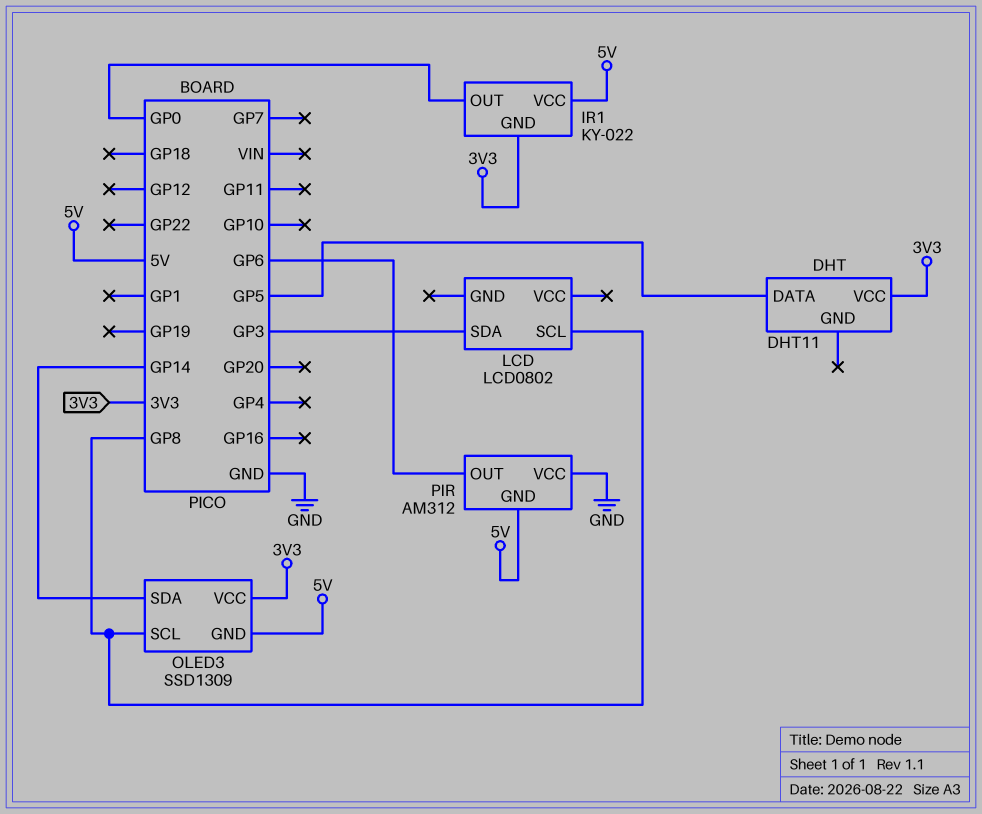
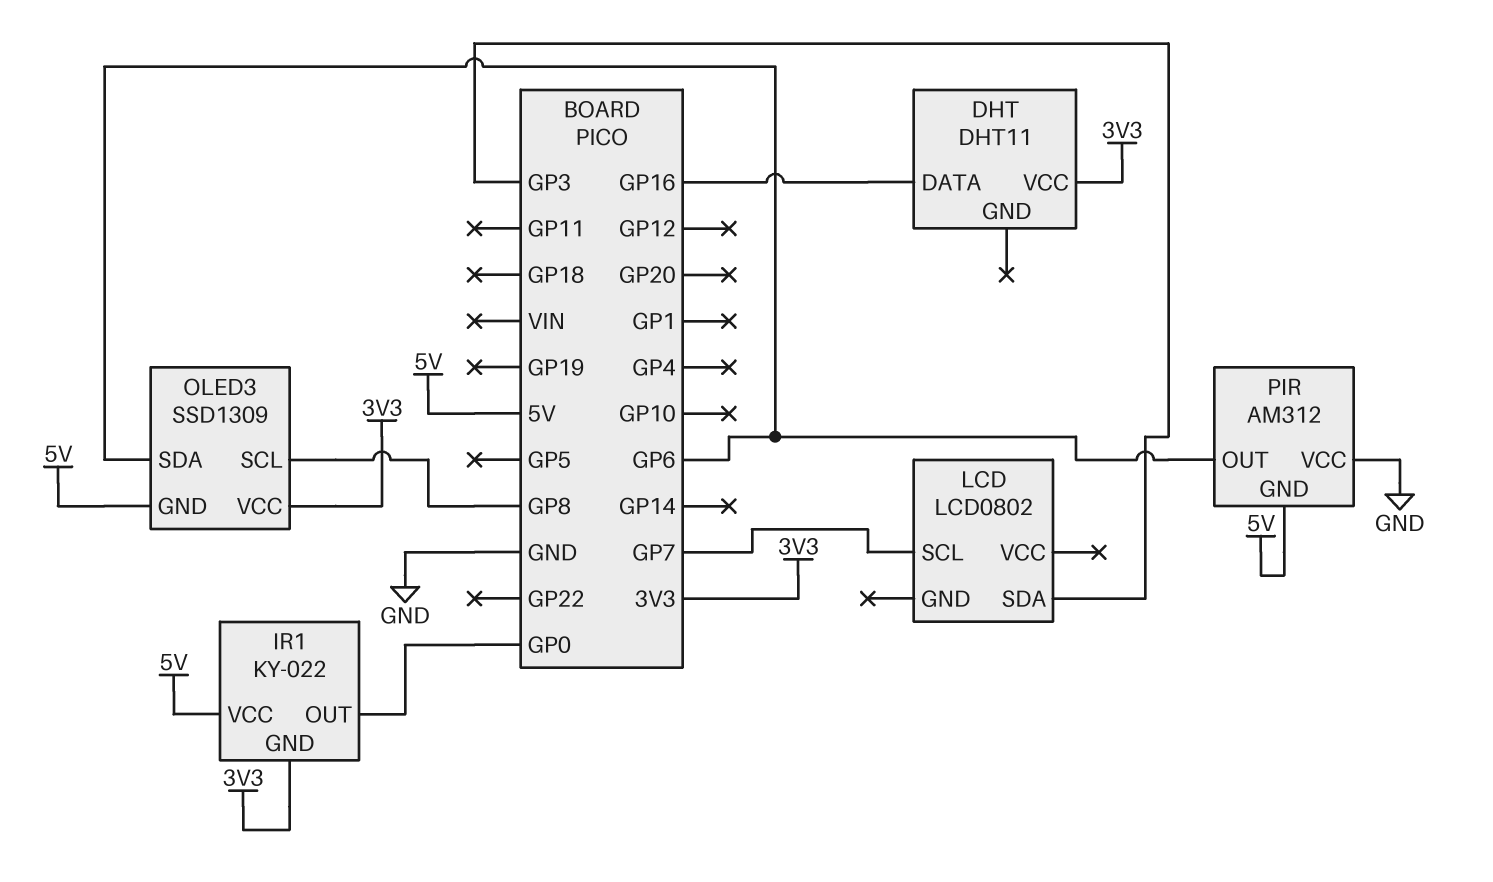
DHT pin DATA: GP5 -> GP16
LCD pin SCL: GP8 -> GP7
OLED3 pin SDA: GP14 -> GP6

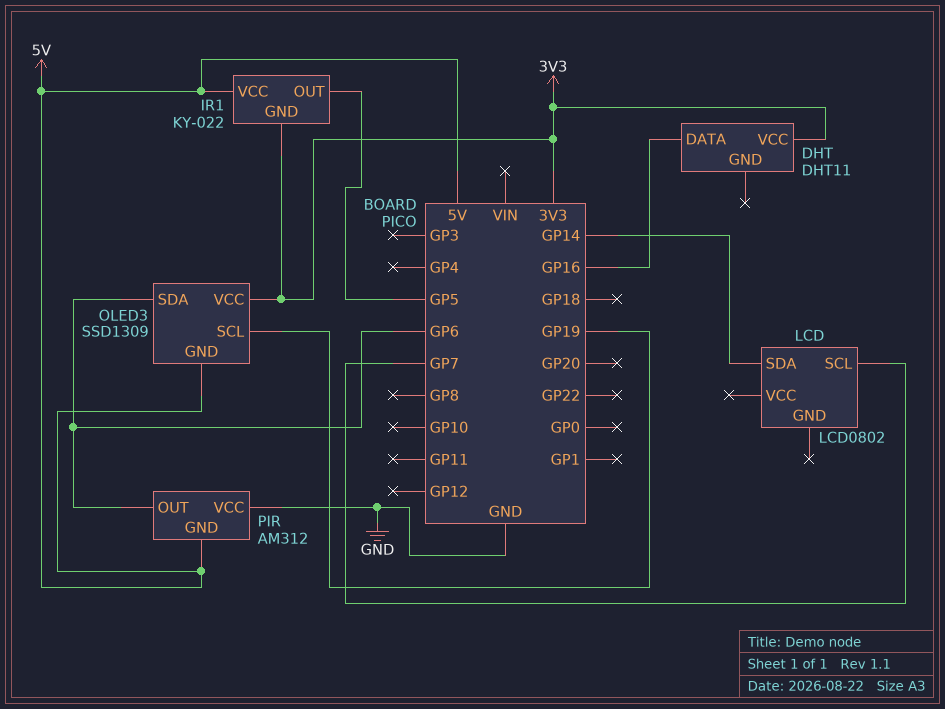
IR1 pin OUT: GP0 -> GP5
LCD pin SDA: GP3 -> GP14
OLED3 pin SCL: GP8 -> GP19

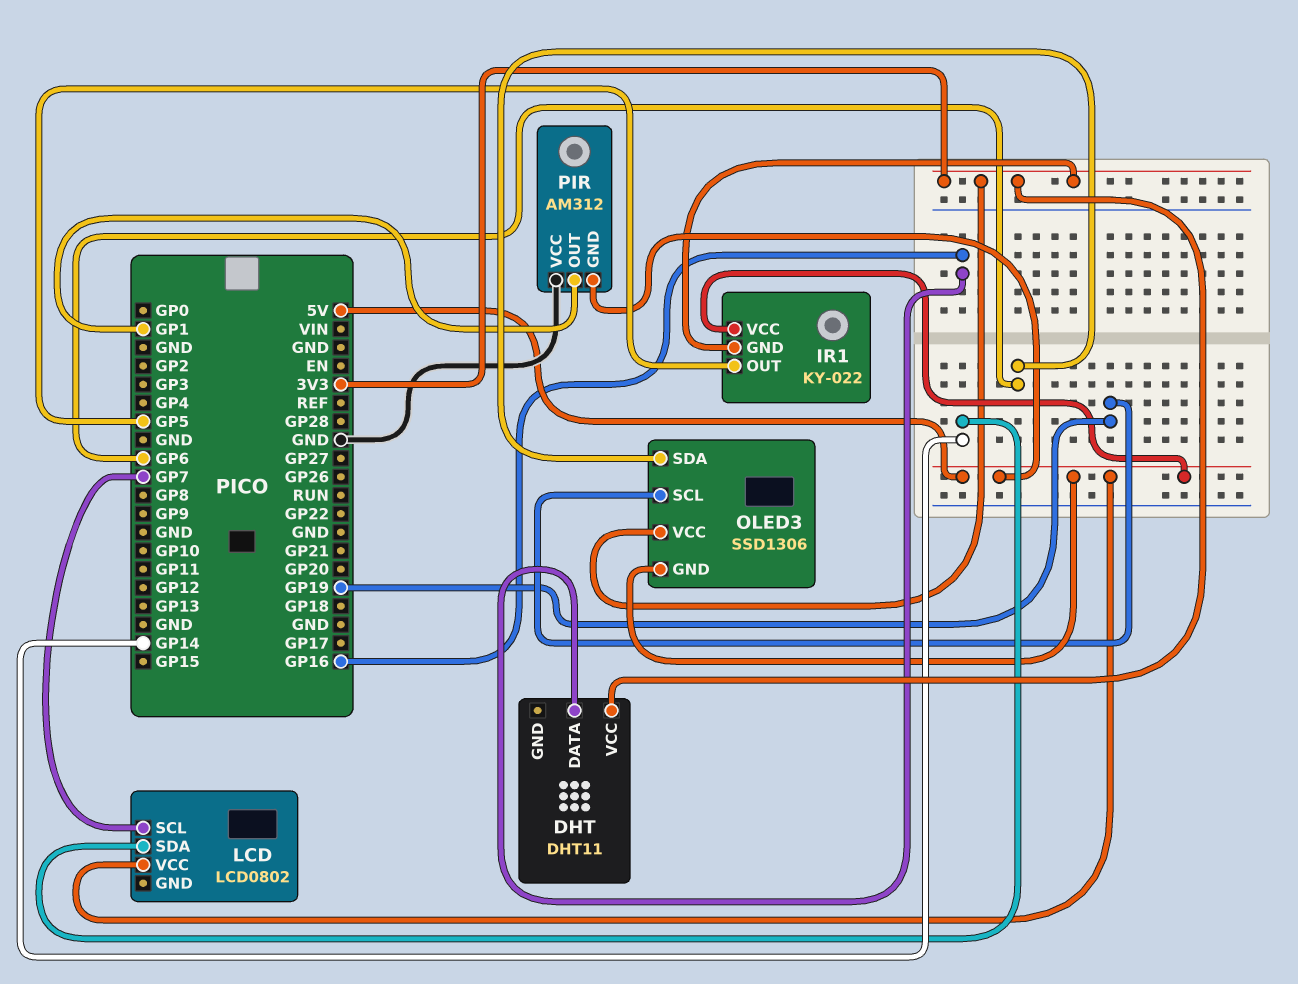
LCD pin VCC: none -> 5V
OLED3: SSD1309 -> SSD1306
PIR pin OUT: GP6 -> GP1

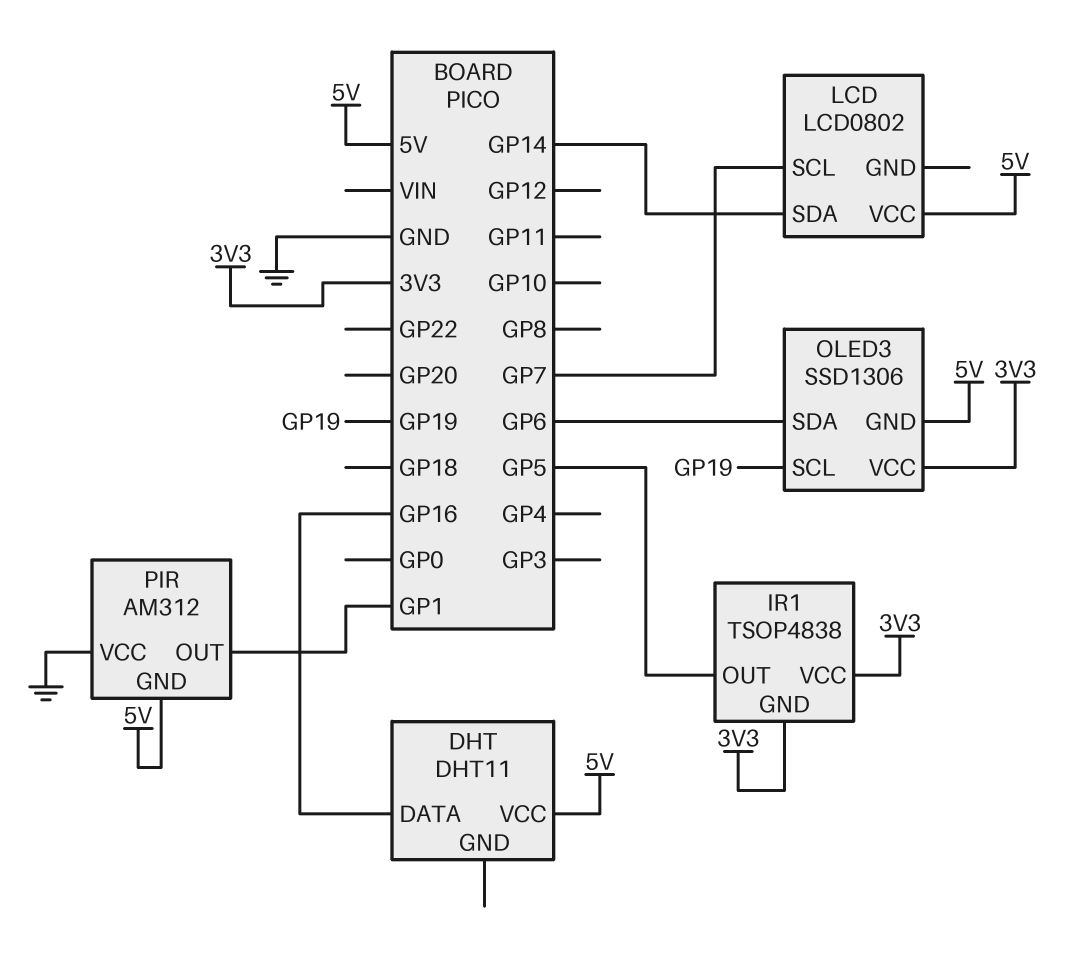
DHT pin VCC: 3V3 -> 5V
IR1: KY-022 -> TSOP4838
IR1 pin VCC: 5V -> 3V3

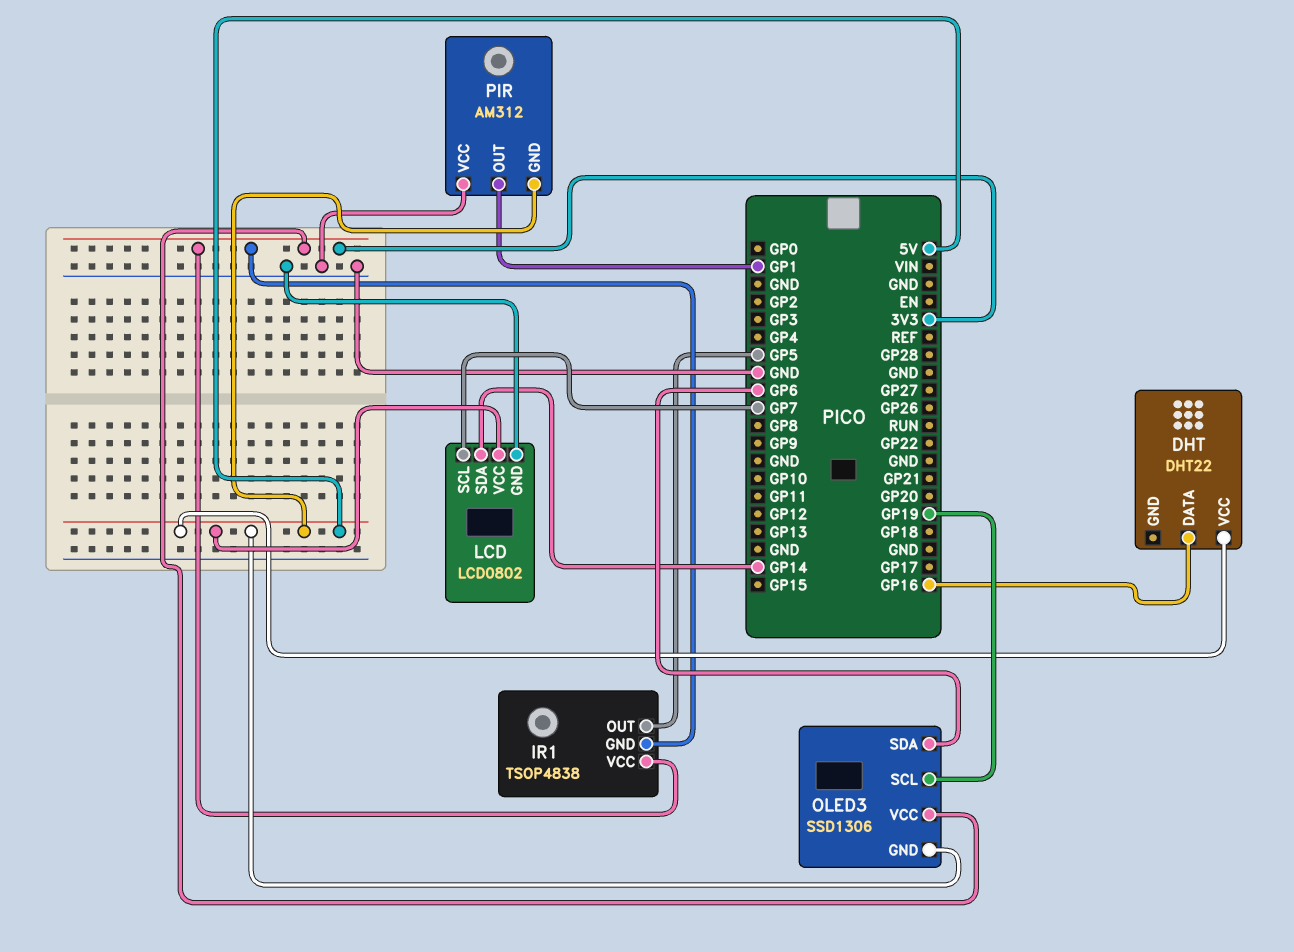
DHT: DHT11 -> DHT22
LCD pin GND: none -> GND

